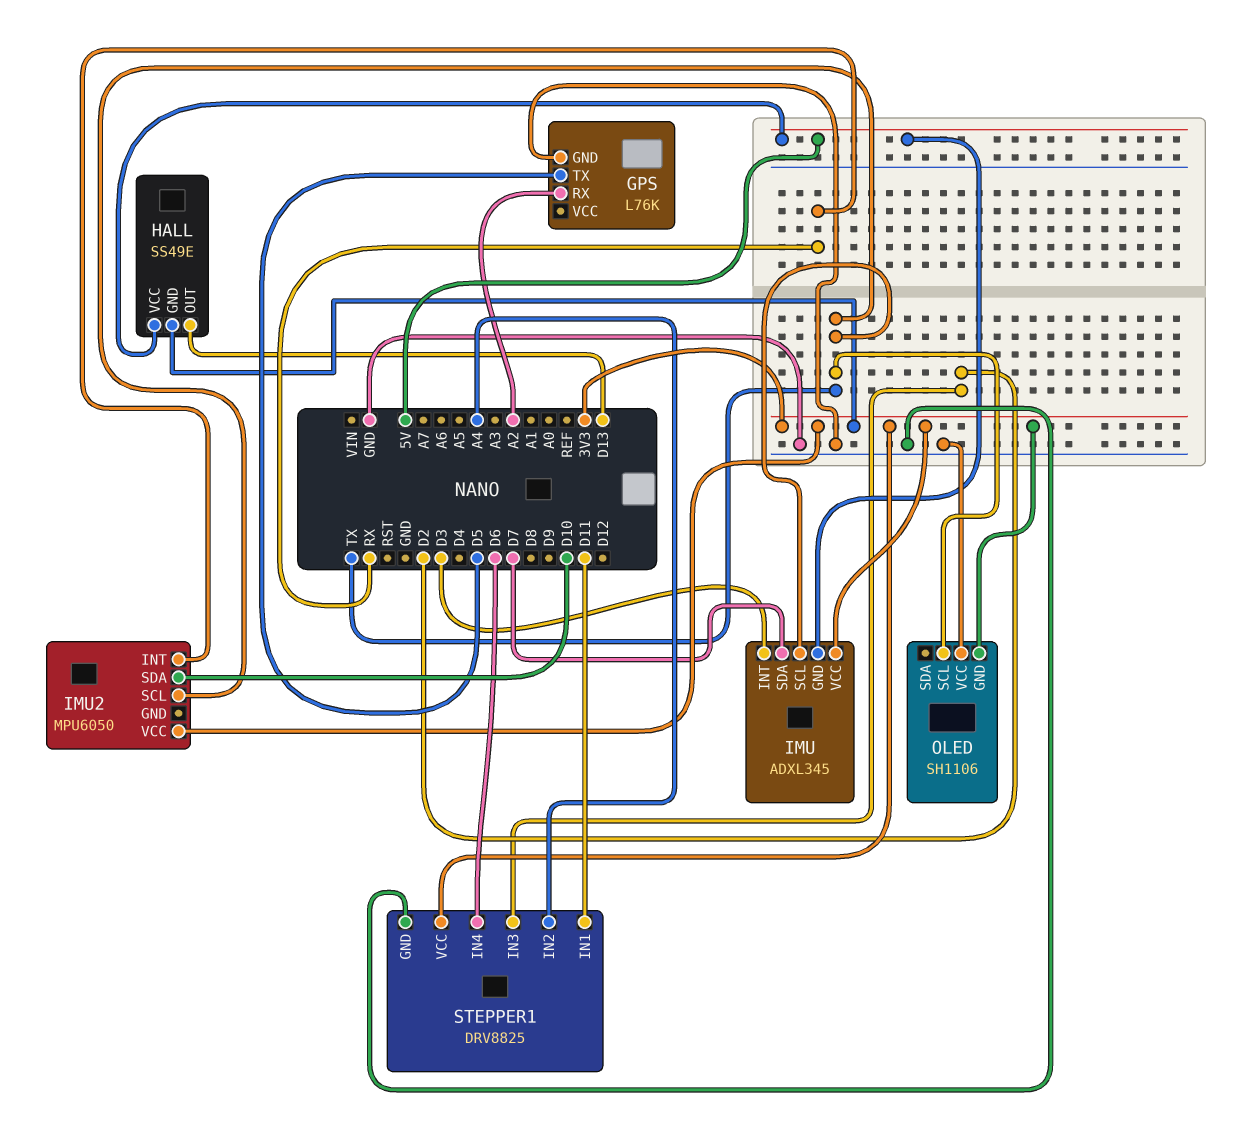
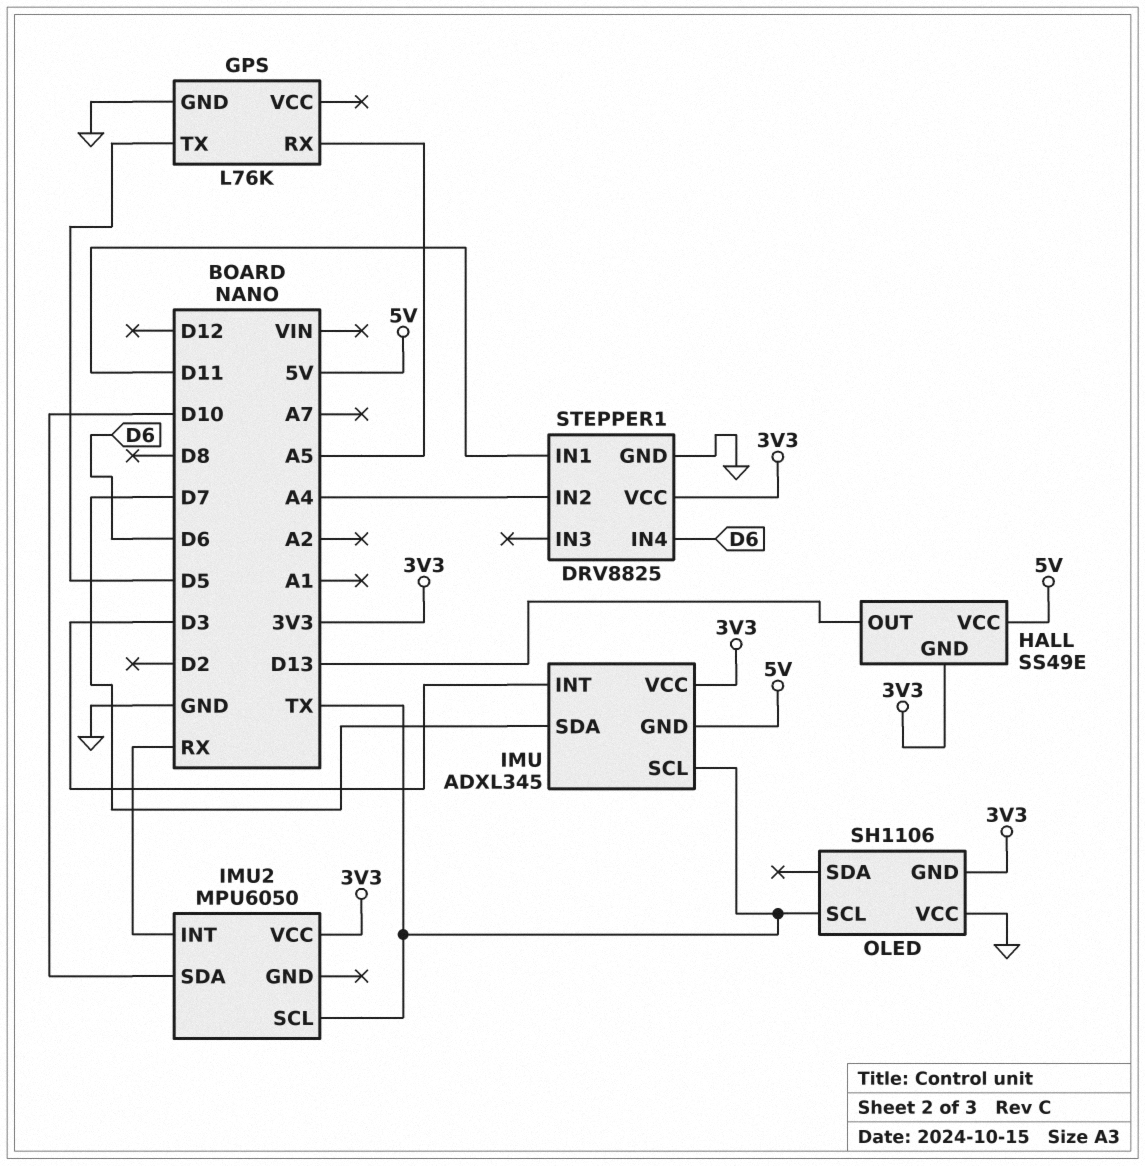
GPS pin RX: A2 -> A5
STEPPER1 pin IN3: D2 -> none

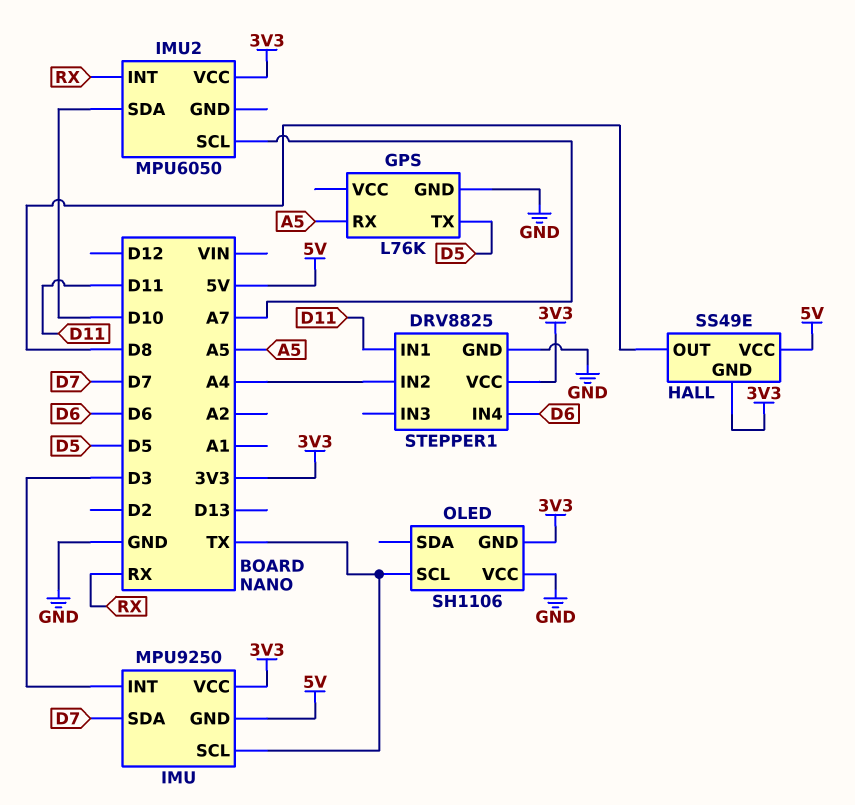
HALL pin OUT: D13 -> D8
IMU: ADXL345 -> MPU9250
IMU2 pin SCL: TX -> A7

